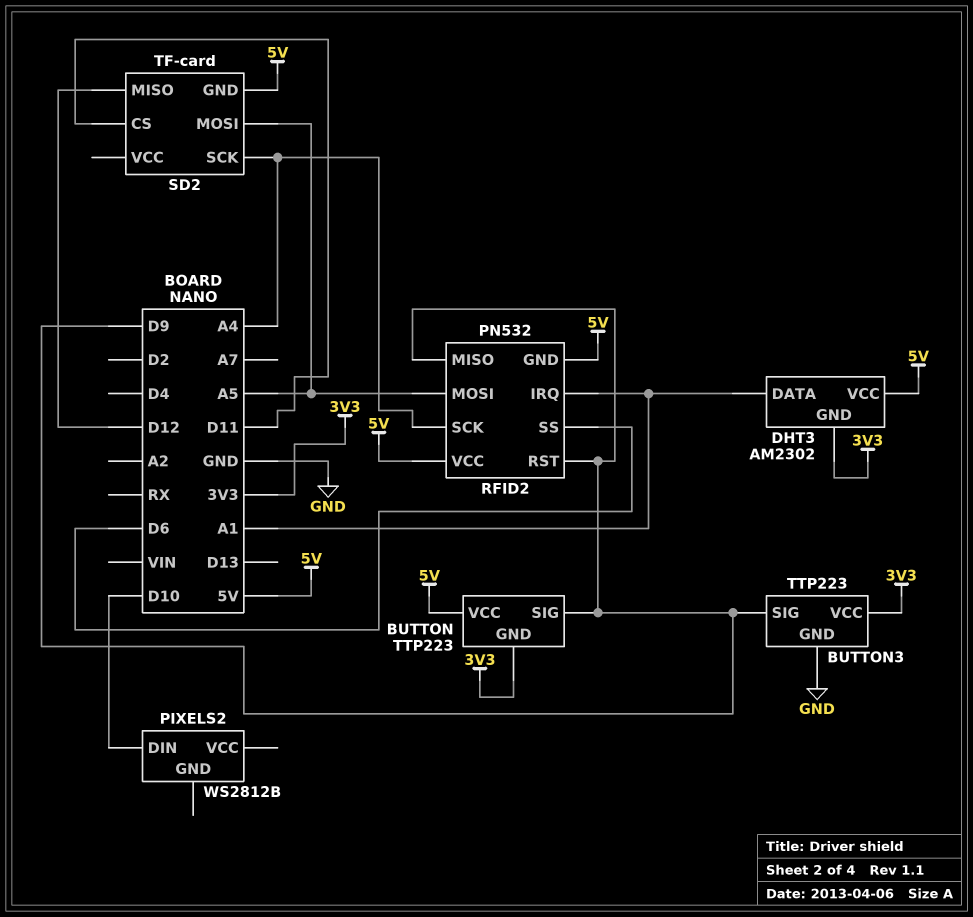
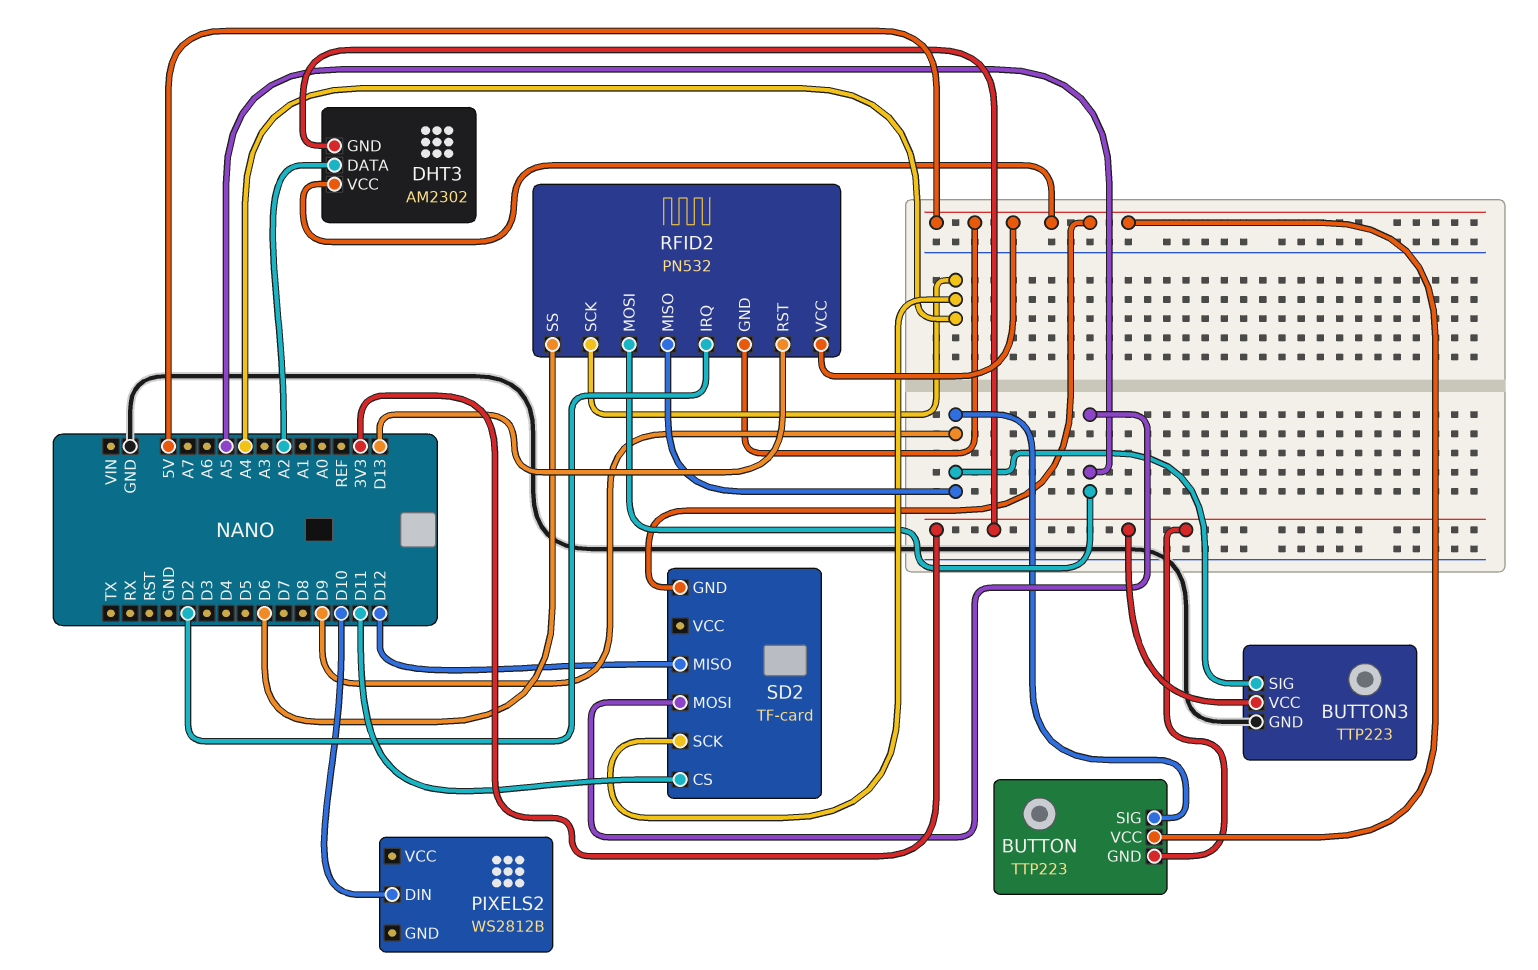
DHT3 pin DATA: A1 -> A2
RFID2 pin IRQ: A1 -> D2
RFID2 pin RST: D9 -> D13

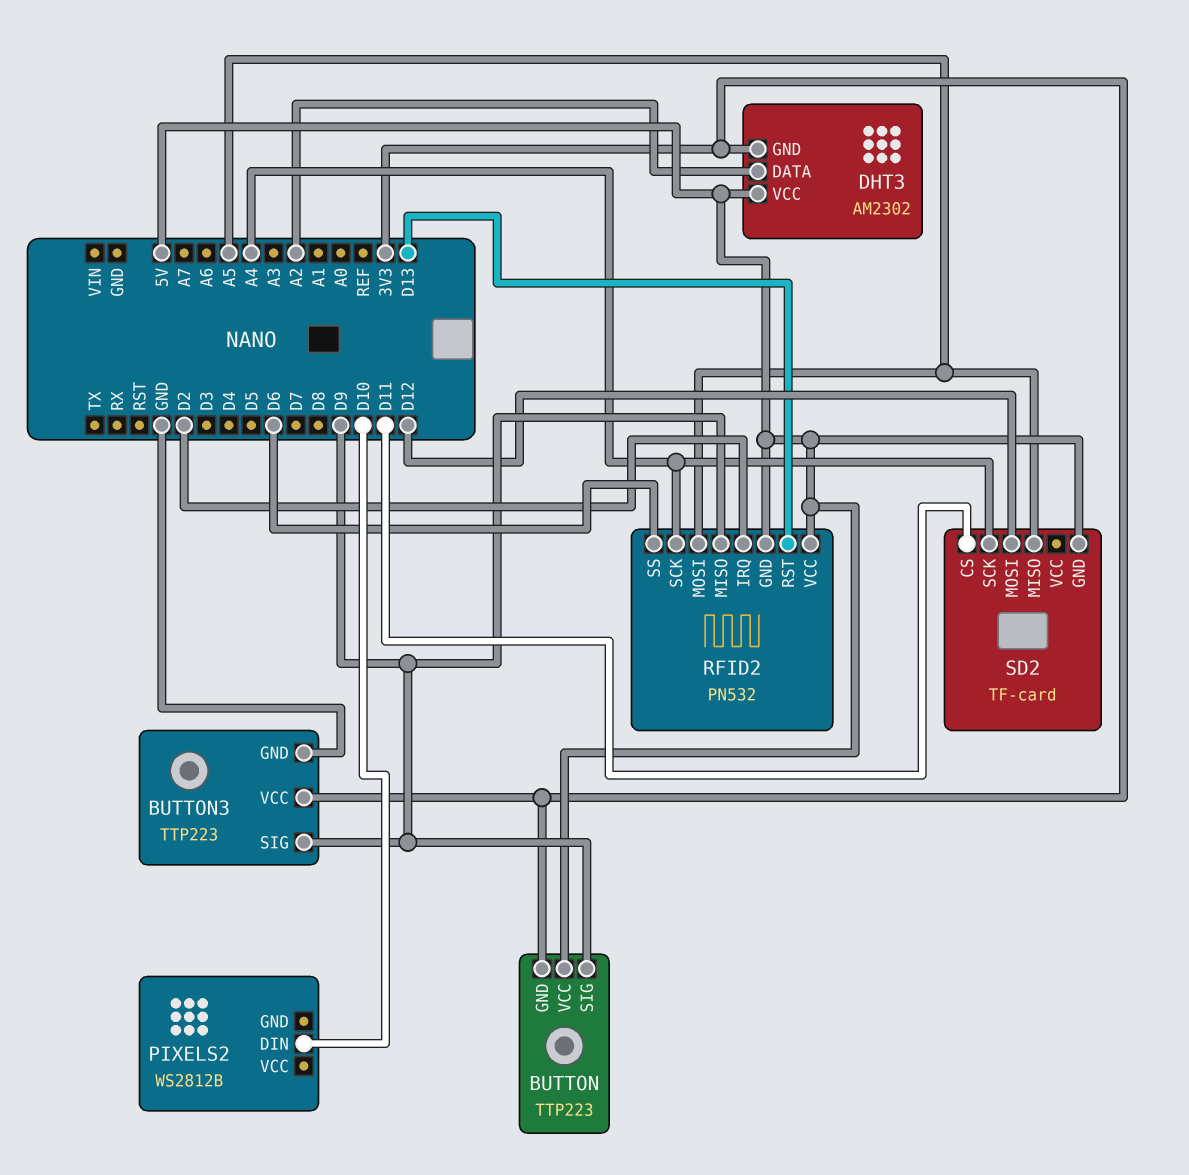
SD2 pin MISO: D12 -> A5
SD2 pin MOSI: A5 -> D12

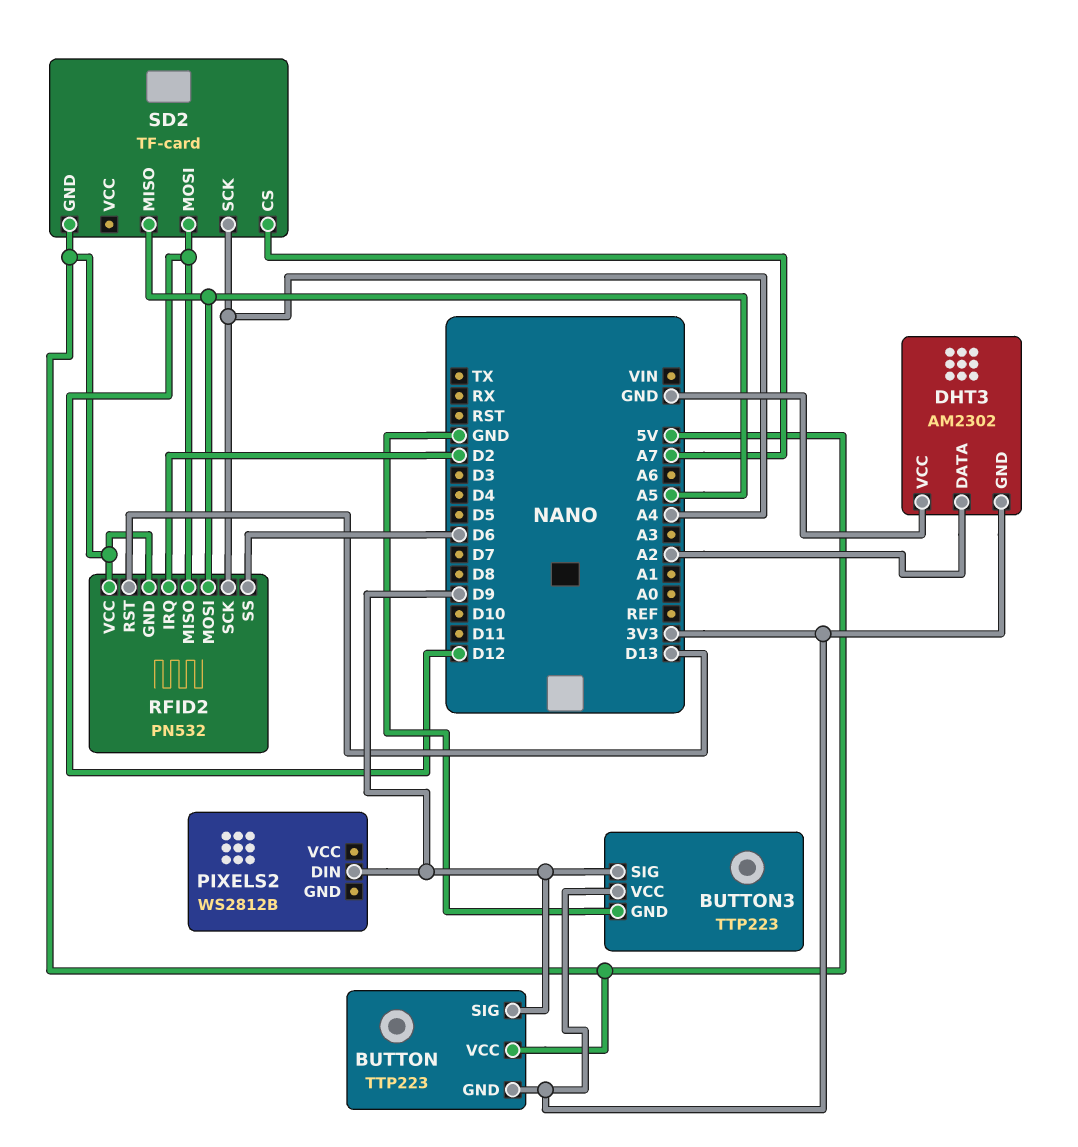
DHT3 pin VCC: 5V -> GND
PIXELS2 pin DIN: D10 -> D9
RFID2 pin MISO: D9 -> D12
SD2 pin CS: D11 -> A7

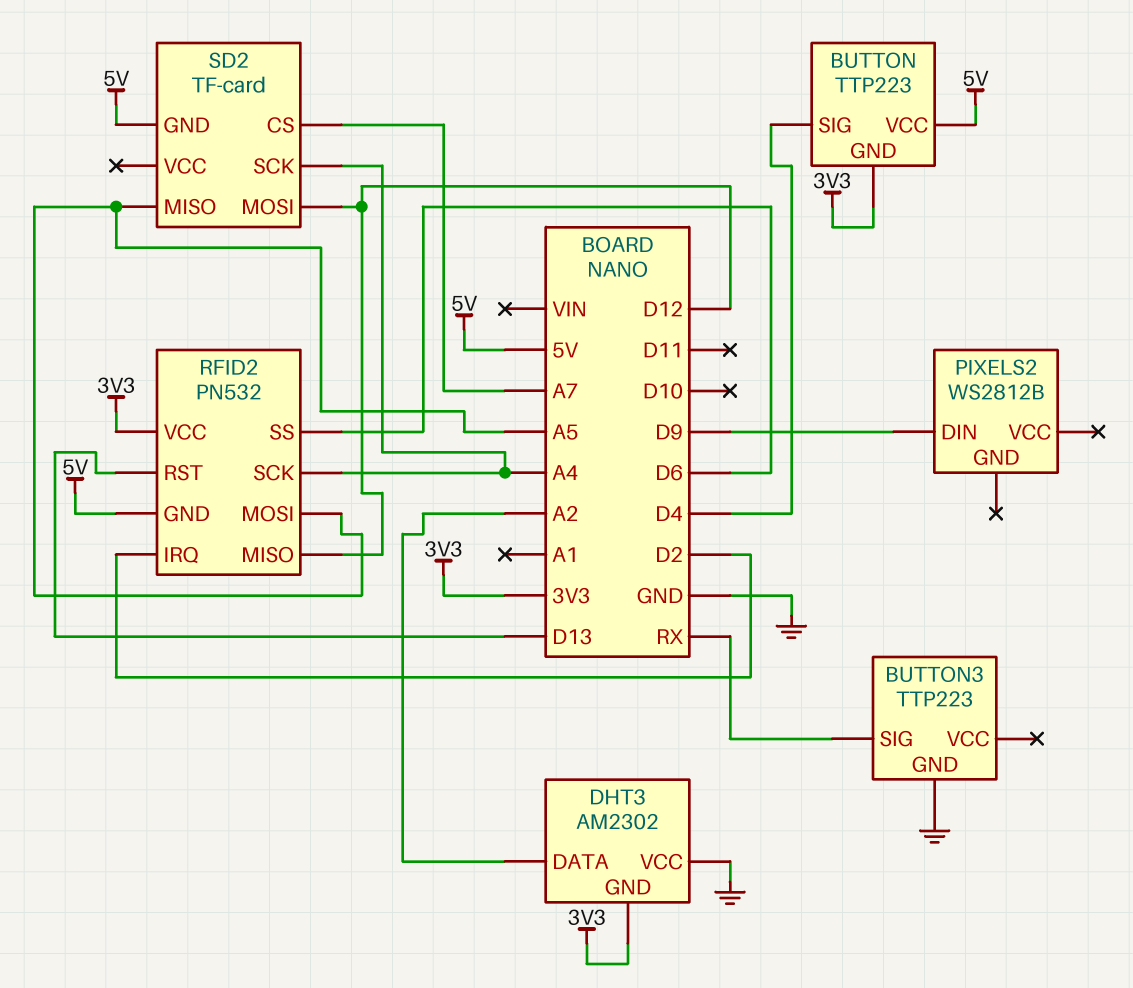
BUTTON pin SIG: D9 -> D4
BUTTON3 pin SIG: D9 -> RX
BUTTON3 pin VCC: 3V3 -> none
RFID2 pin VCC: 5V -> 3V3

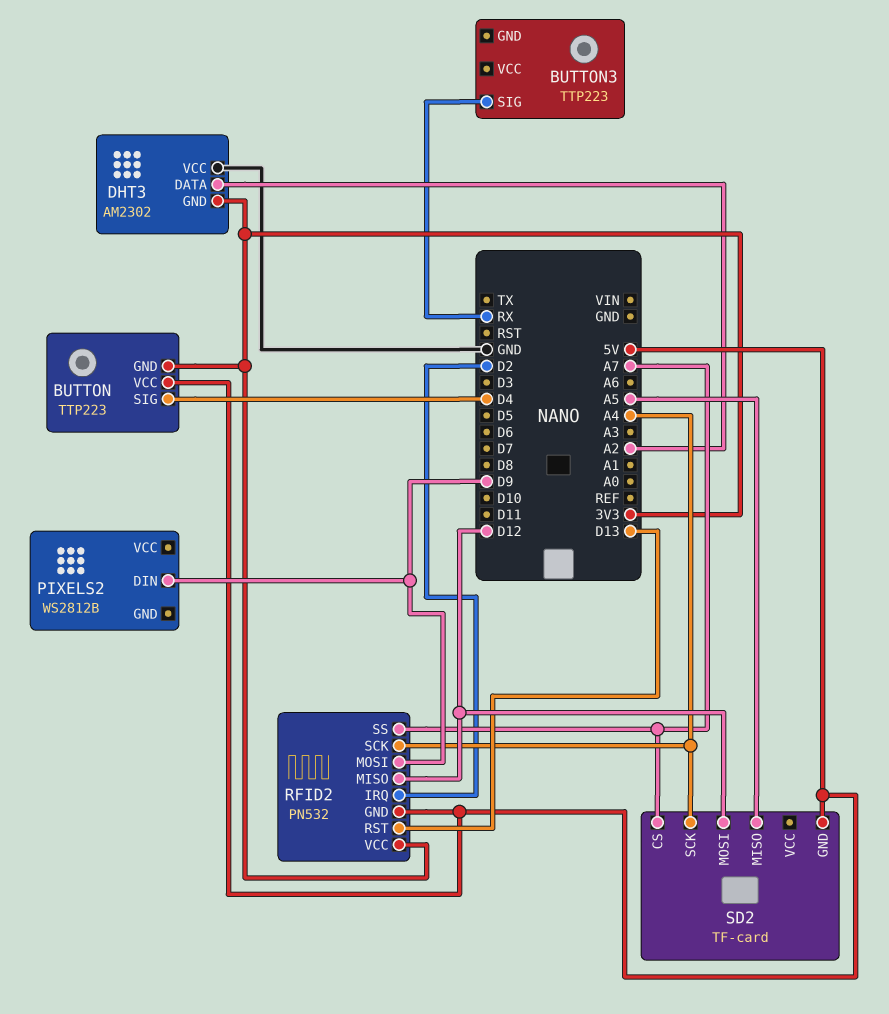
BUTTON3 pin GND: GND -> none
RFID2 pin MOSI: A5 -> D9
RFID2 pin SS: D6 -> A7

